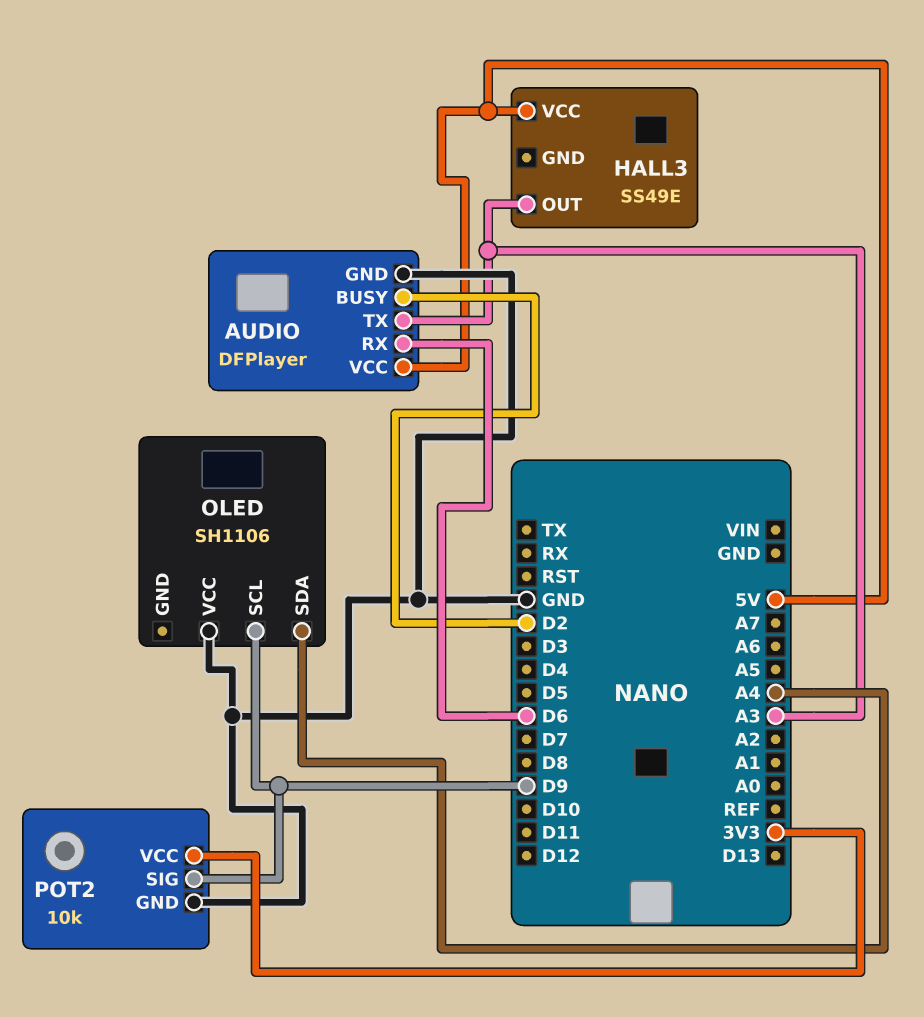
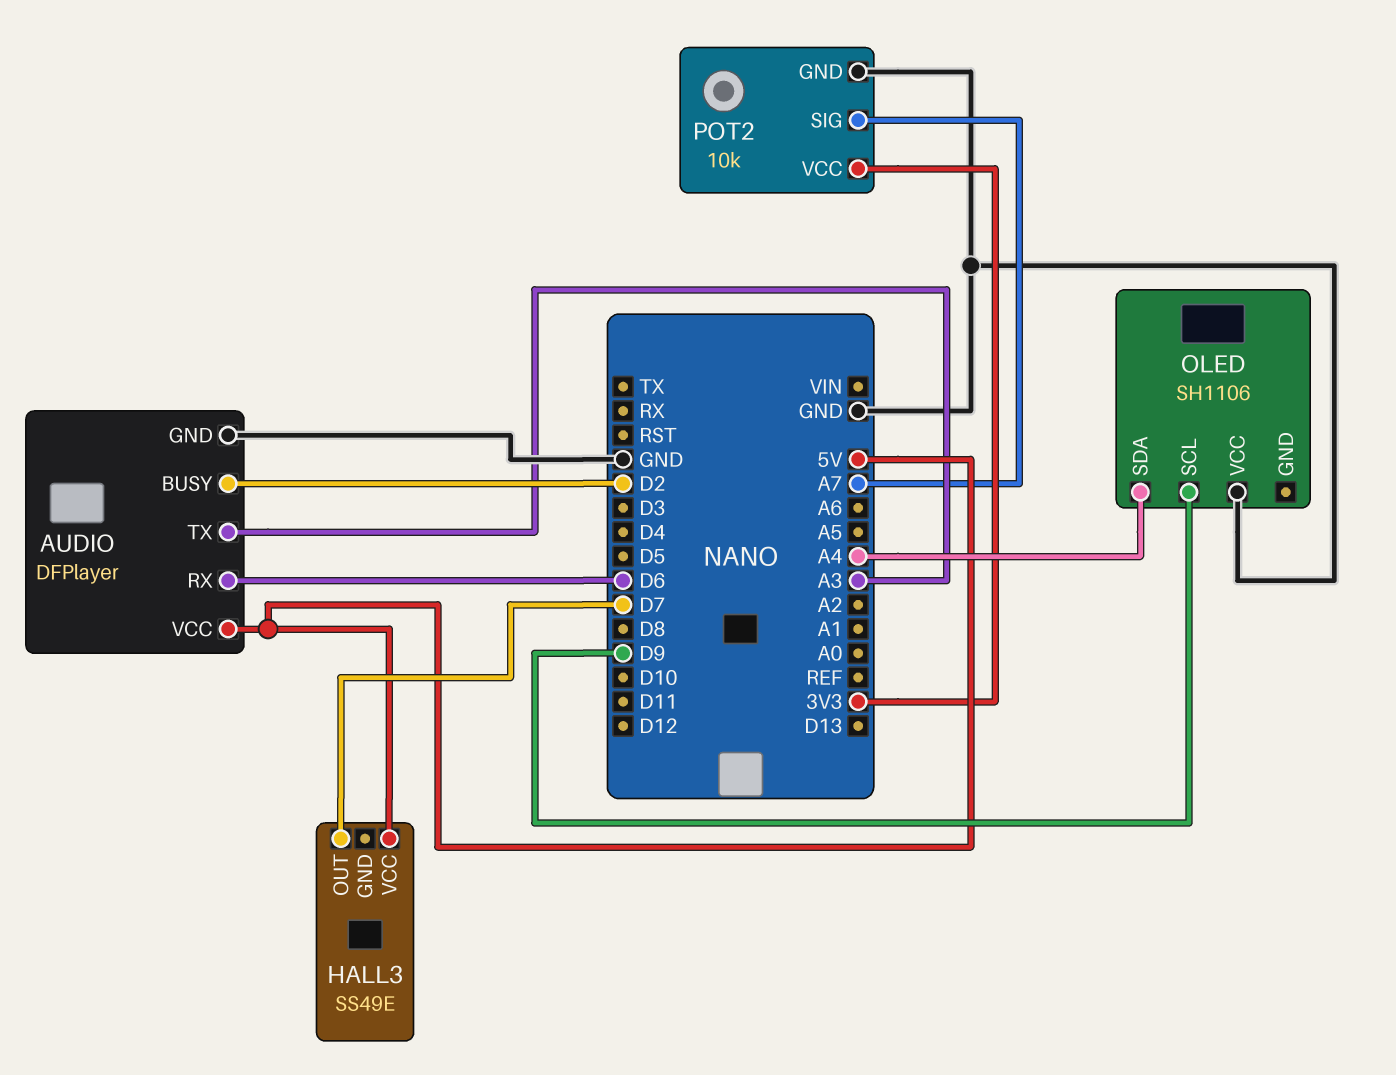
HALL3 pin OUT: A3 -> D7
POT2 pin SIG: D9 -> A7

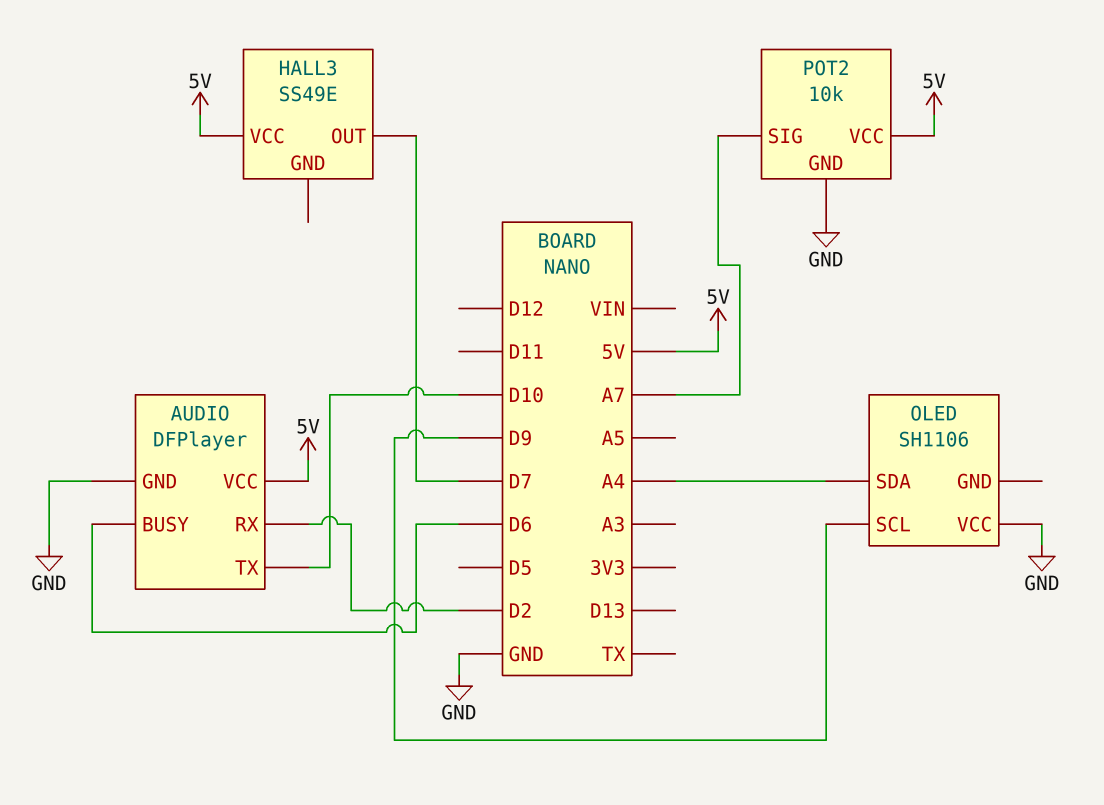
AUDIO pin BUSY: D2 -> D6
AUDIO pin RX: D6 -> D2
AUDIO pin TX: A3 -> D10
POT2 pin VCC: 3V3 -> 5V

